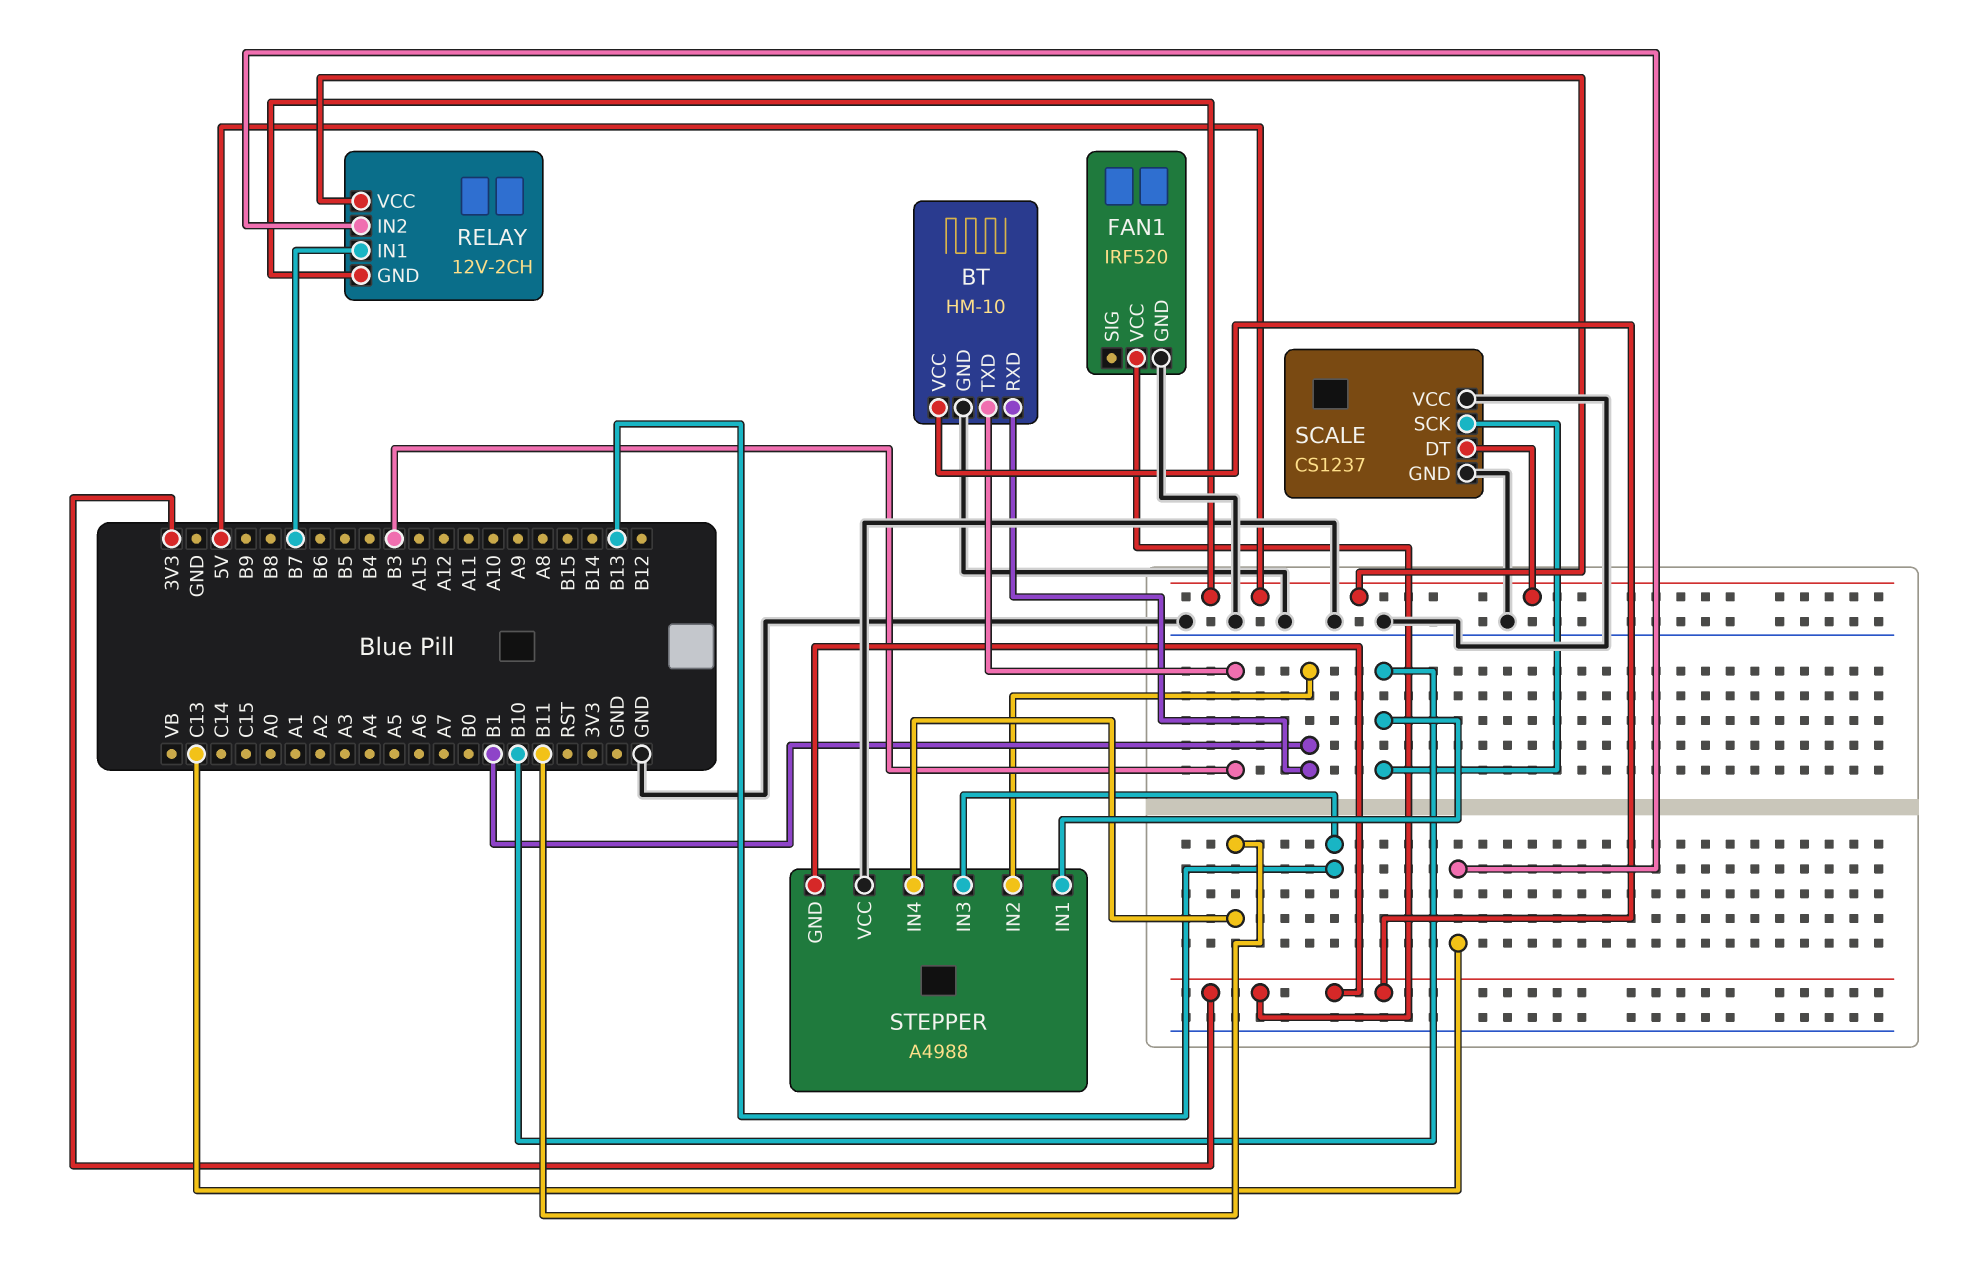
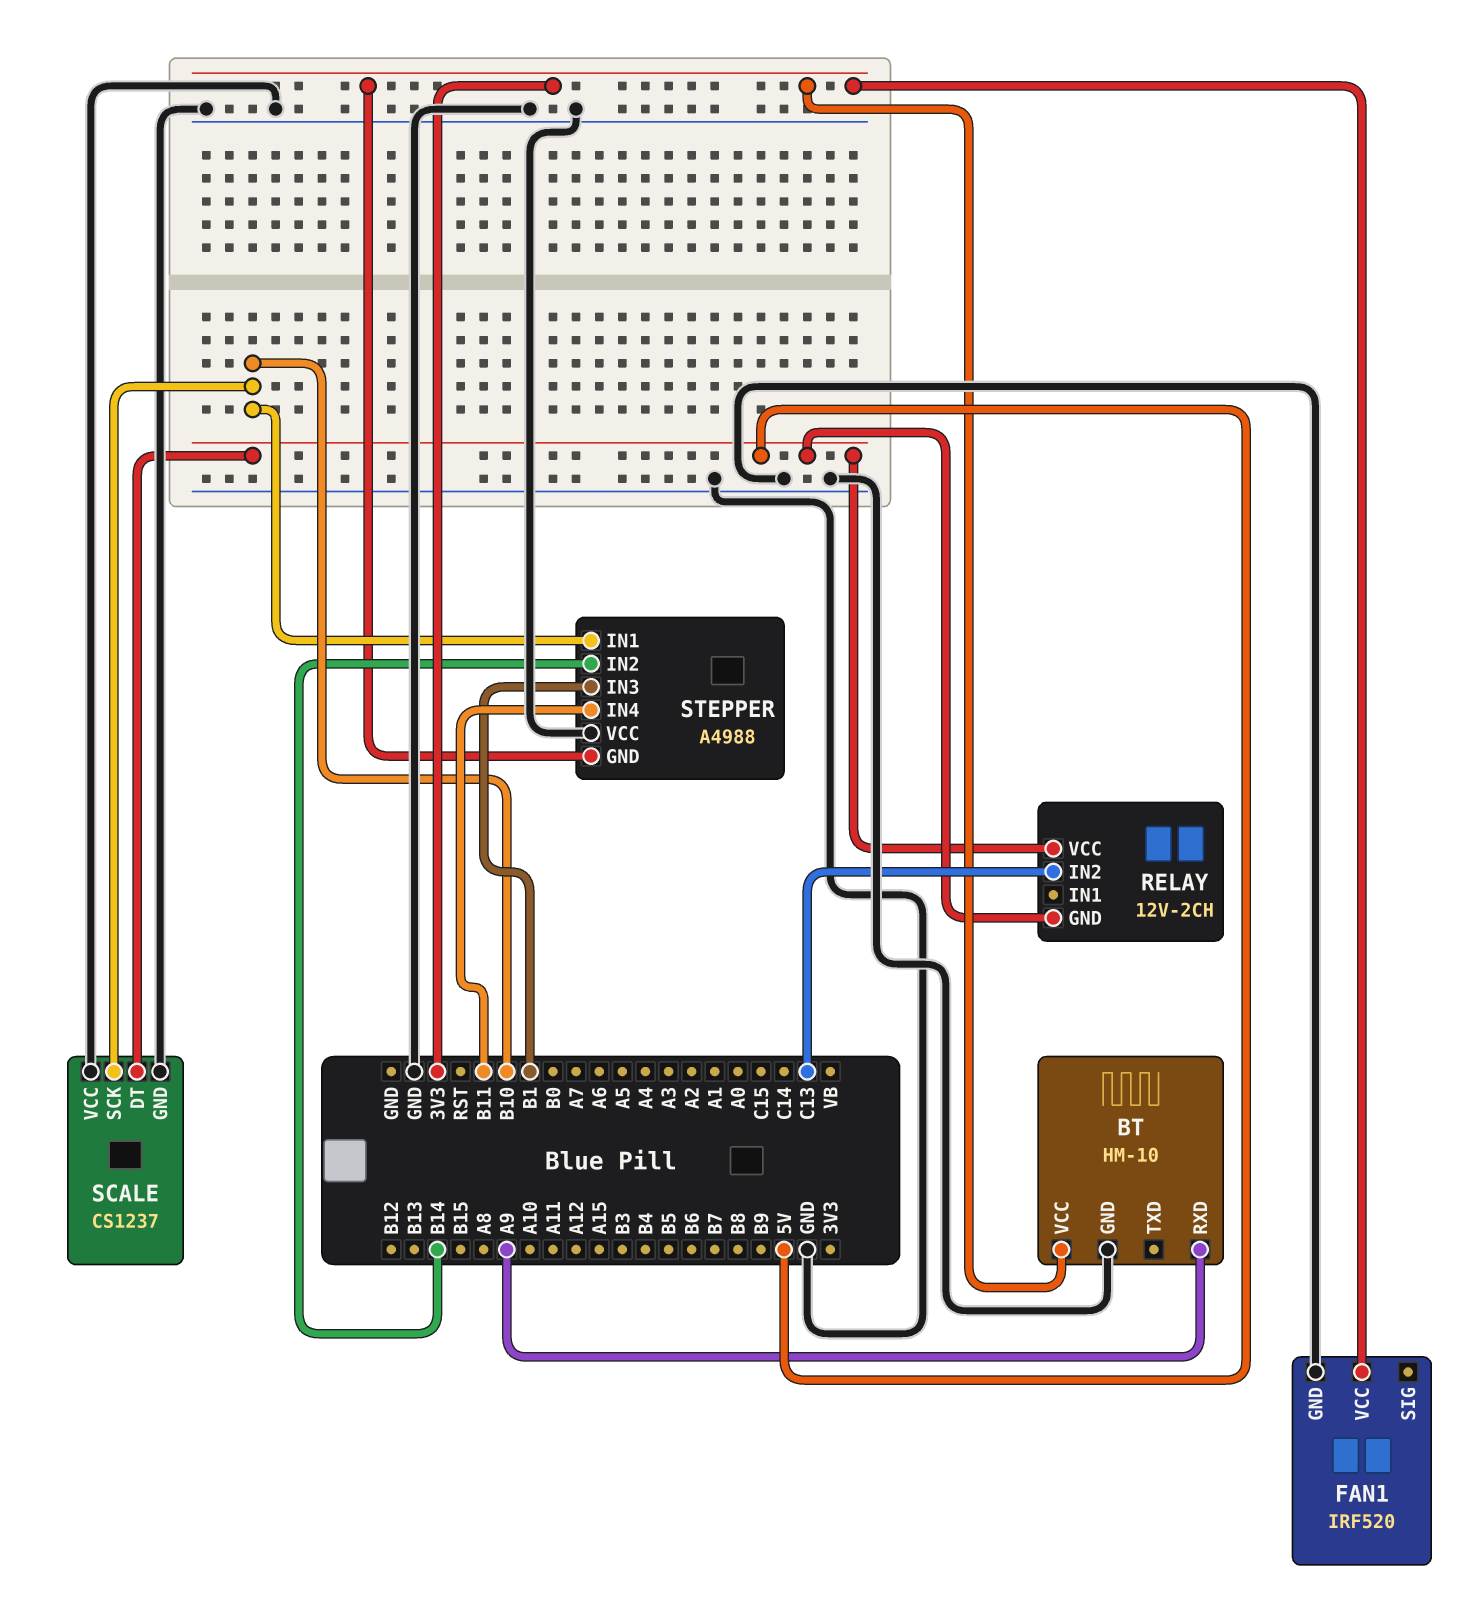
BT pin RXD: B1 -> A9
BT pin TXD: B3 -> none
RELAY pin IN1: B7 -> none
STEPPER pin IN2: B1 -> B14
STEPPER pin IN3: B13 -> B1

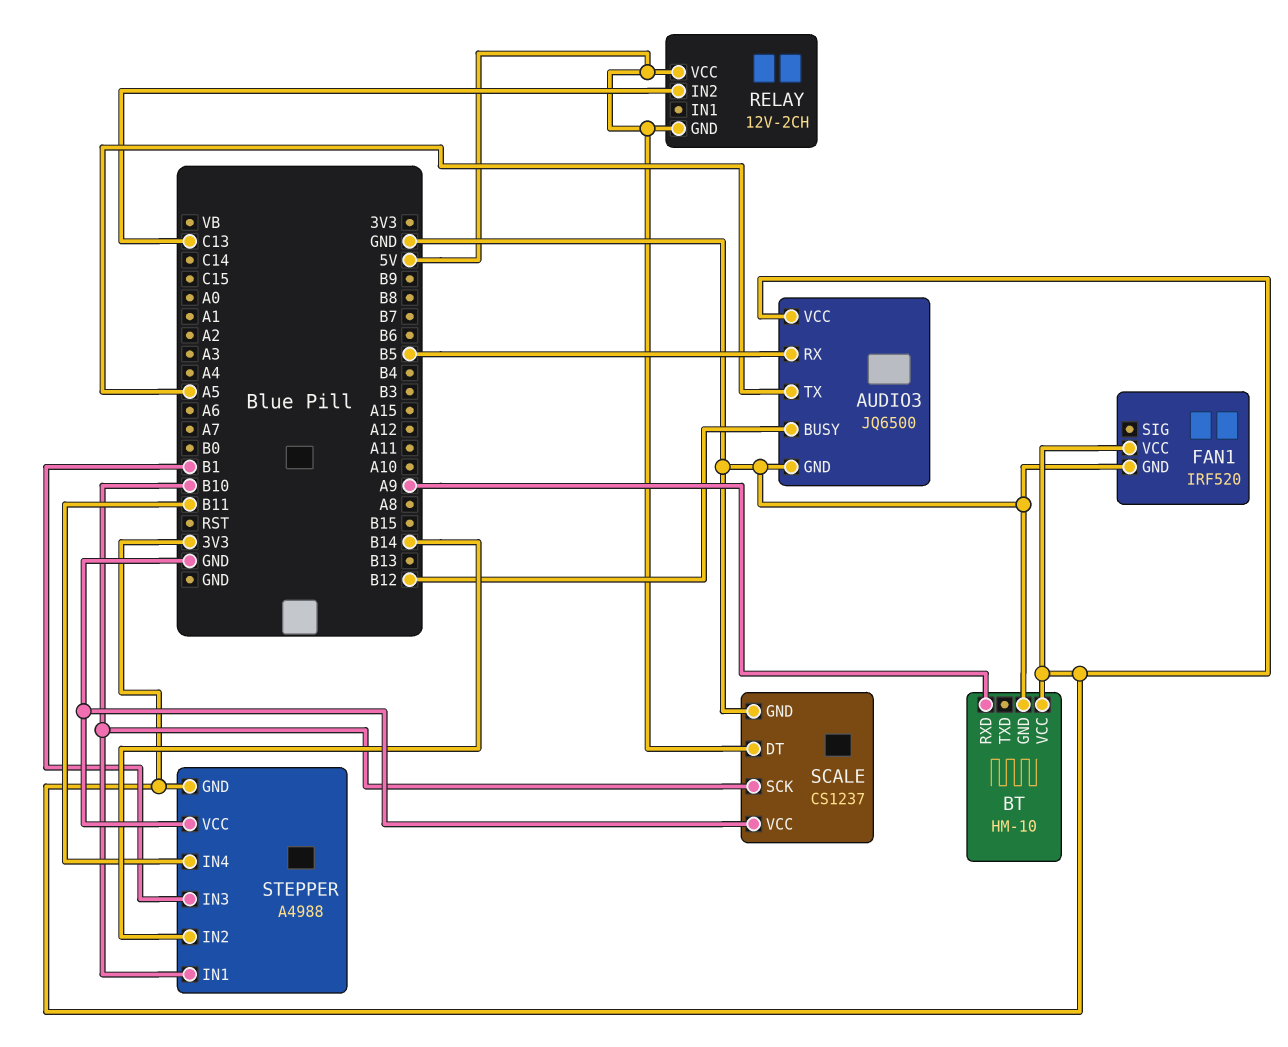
AUDIO3: none -> JQ6500
AUDIO3 pin BUSY: none -> B12
AUDIO3 pin GND: none -> GND
AUDIO3 pin RX: none -> B5
AUDIO3 pin TX: none -> A5
AUDIO3 pin VCC: none -> 3V3

